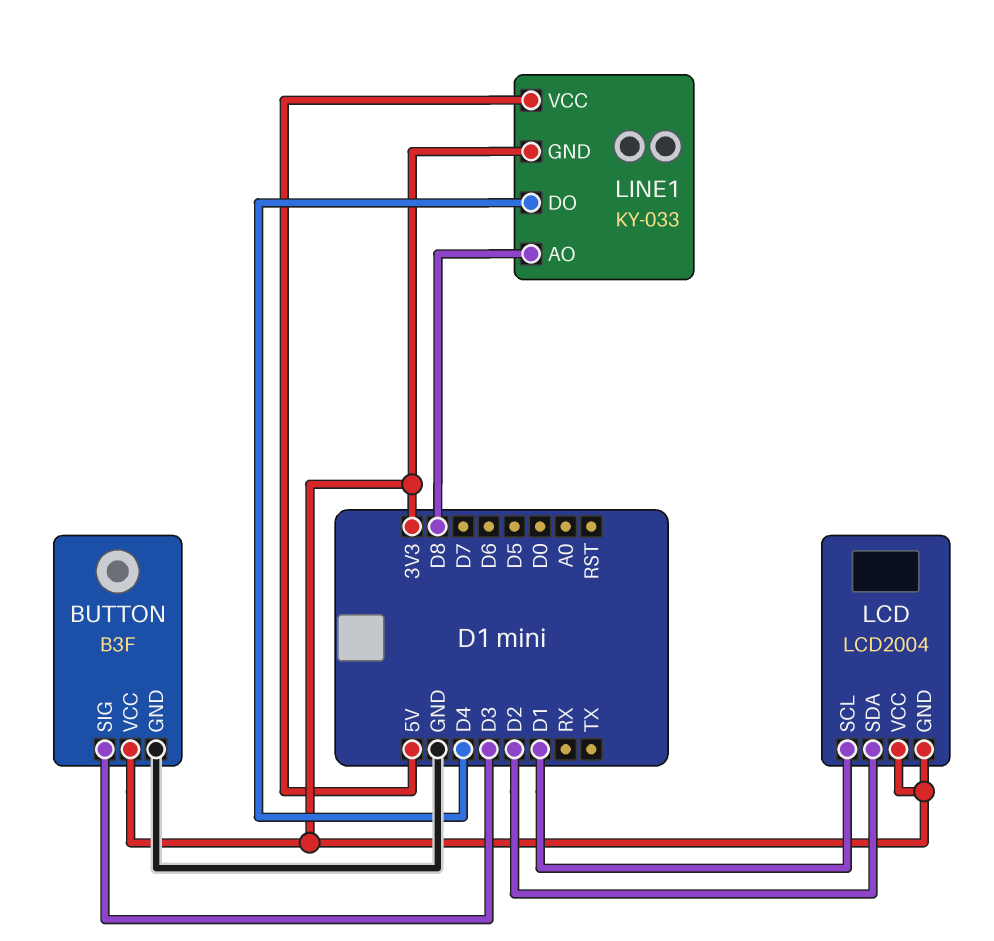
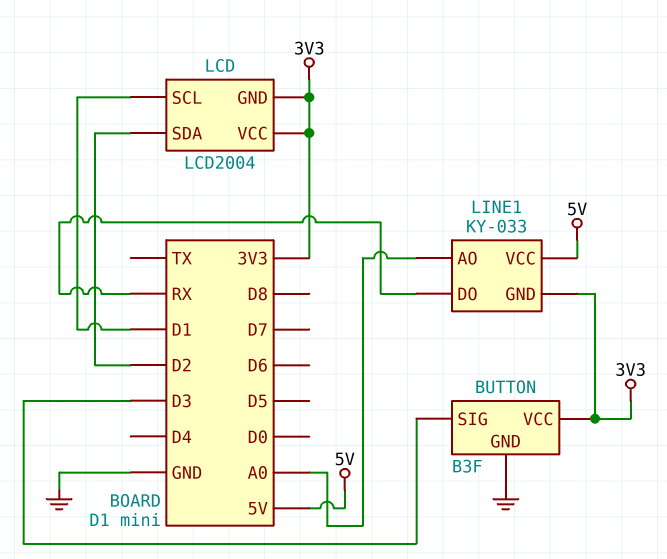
LINE1 pin AO: D8 -> A0
LINE1 pin DO: D4 -> RX

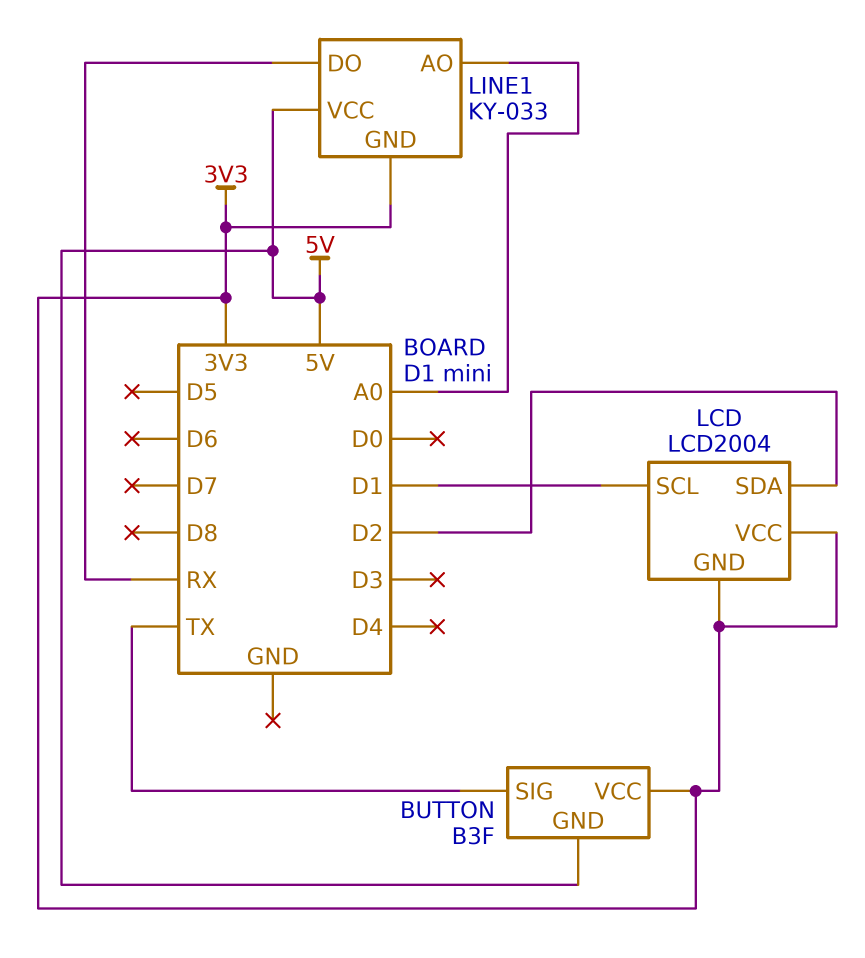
BUTTON pin GND: GND -> 5V
BUTTON pin SIG: D3 -> TX

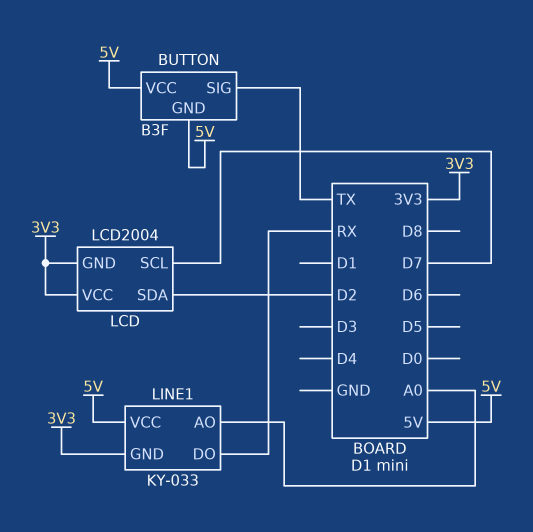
BUTTON pin VCC: 3V3 -> 5V
LCD pin SCL: D1 -> D7

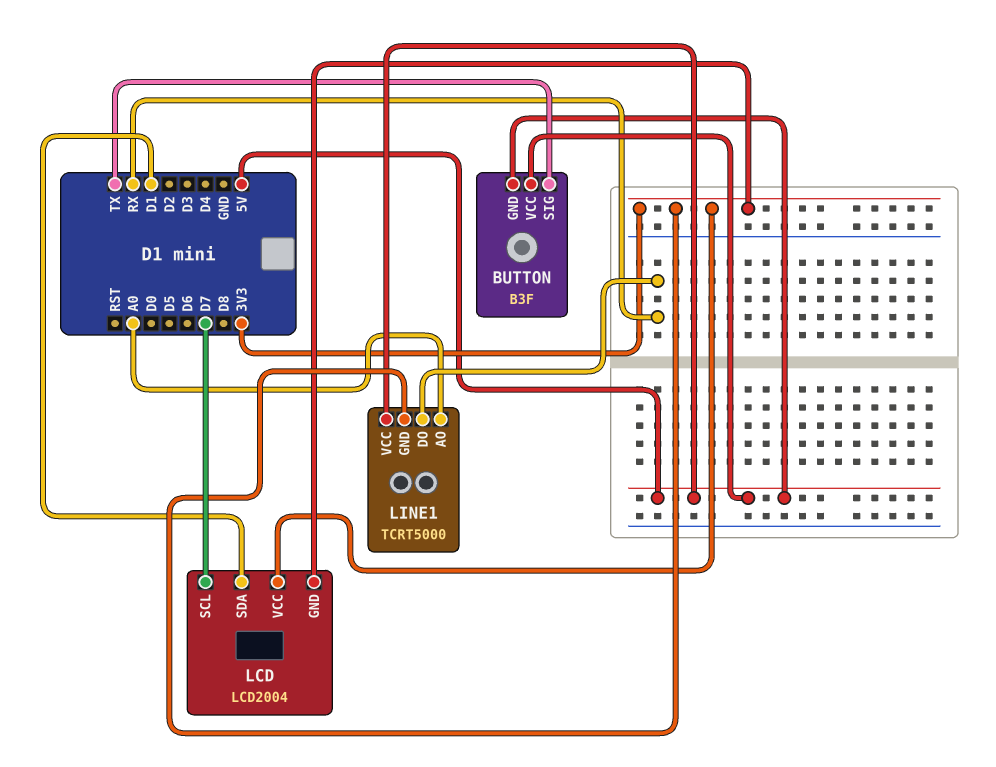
LCD pin SDA: D2 -> D1
LINE1: KY-033 -> TCRT5000

